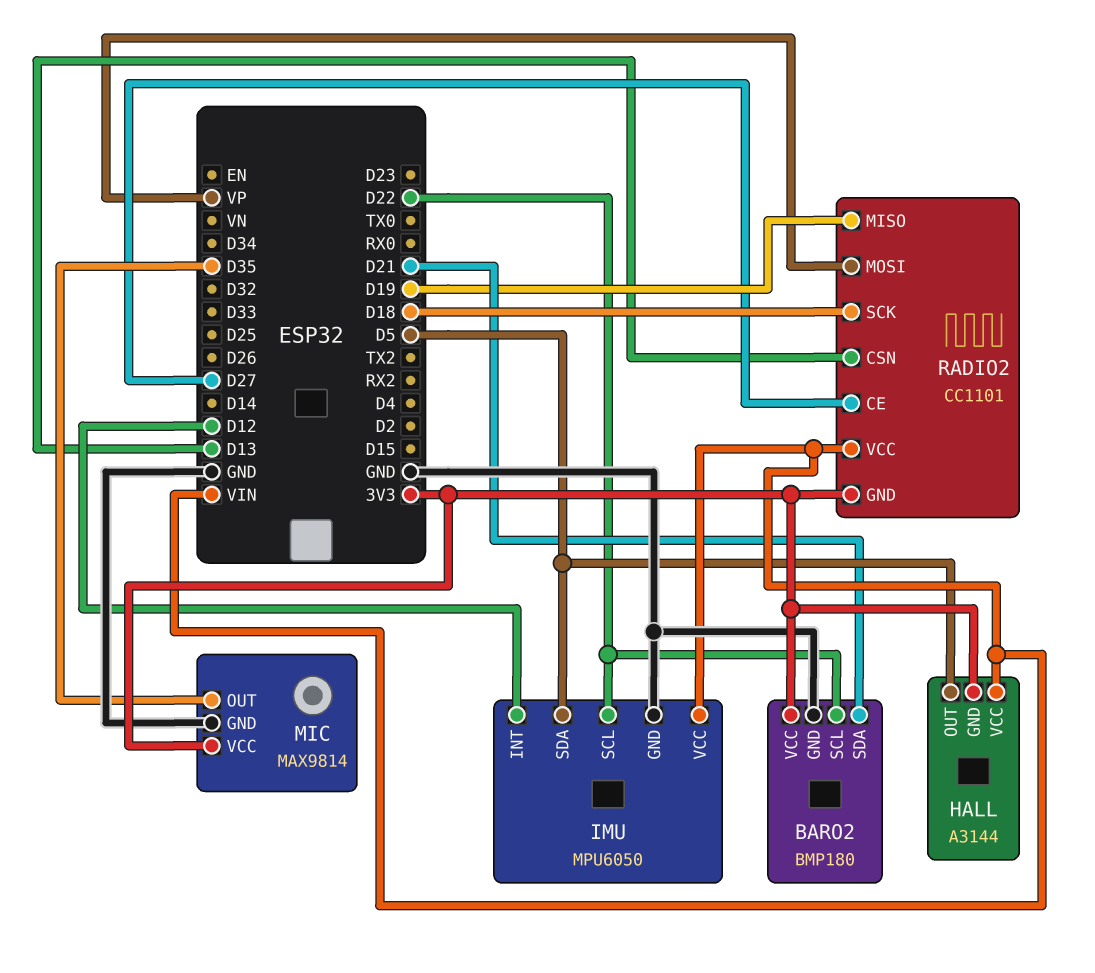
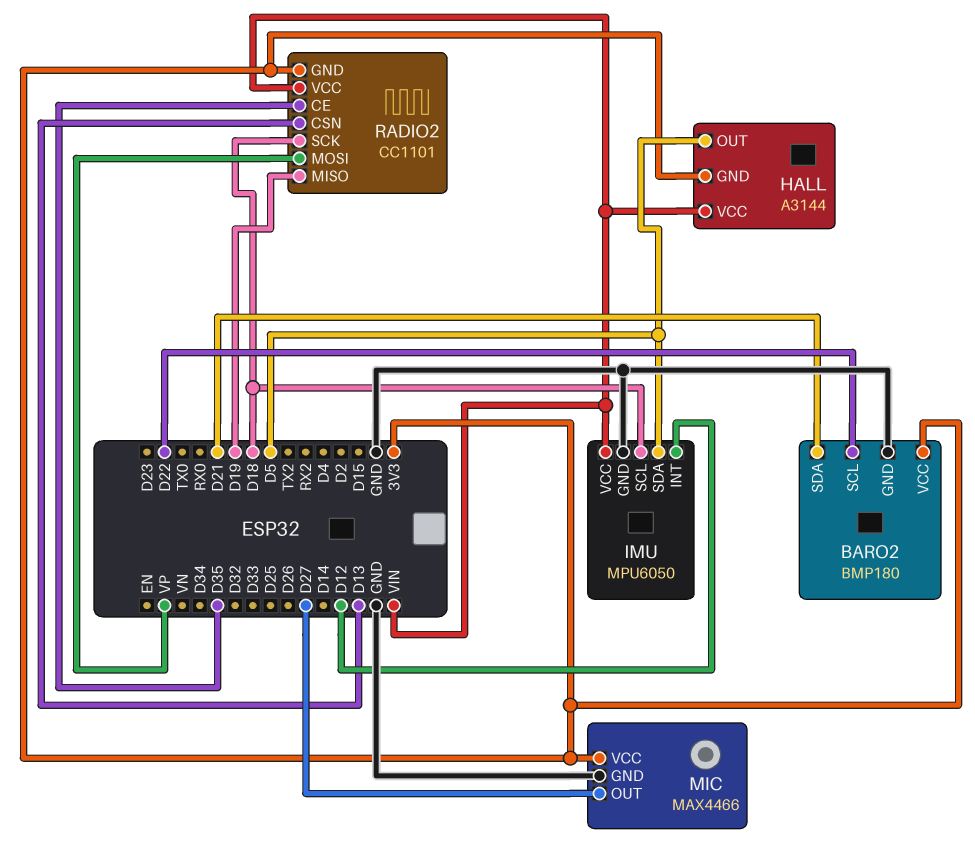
IMU pin SCL: D22 -> D18
MIC: MAX9814 -> MAX4466
MIC pin OUT: D35 -> D27
RADIO2 pin CE: D27 -> D35

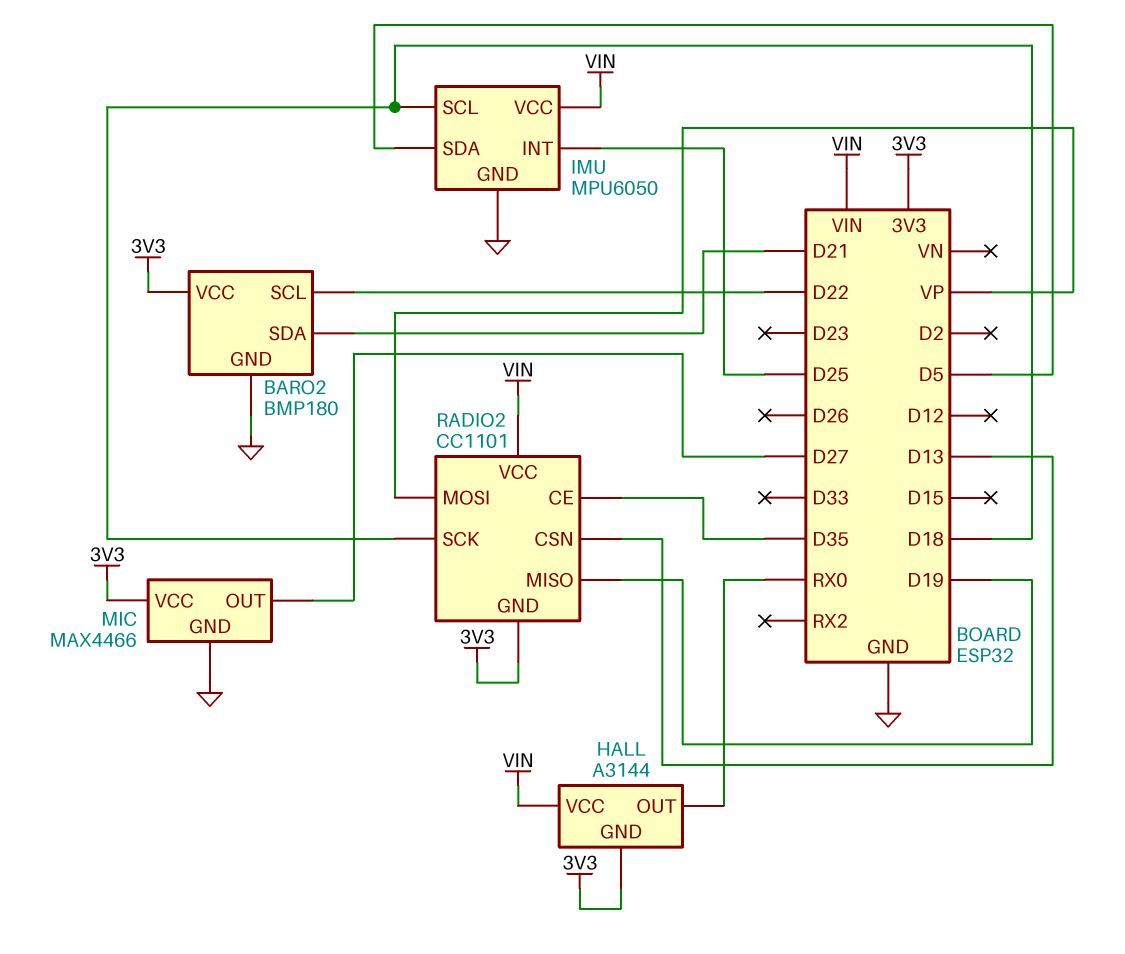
HALL pin OUT: D5 -> RX0
IMU pin INT: D12 -> D25

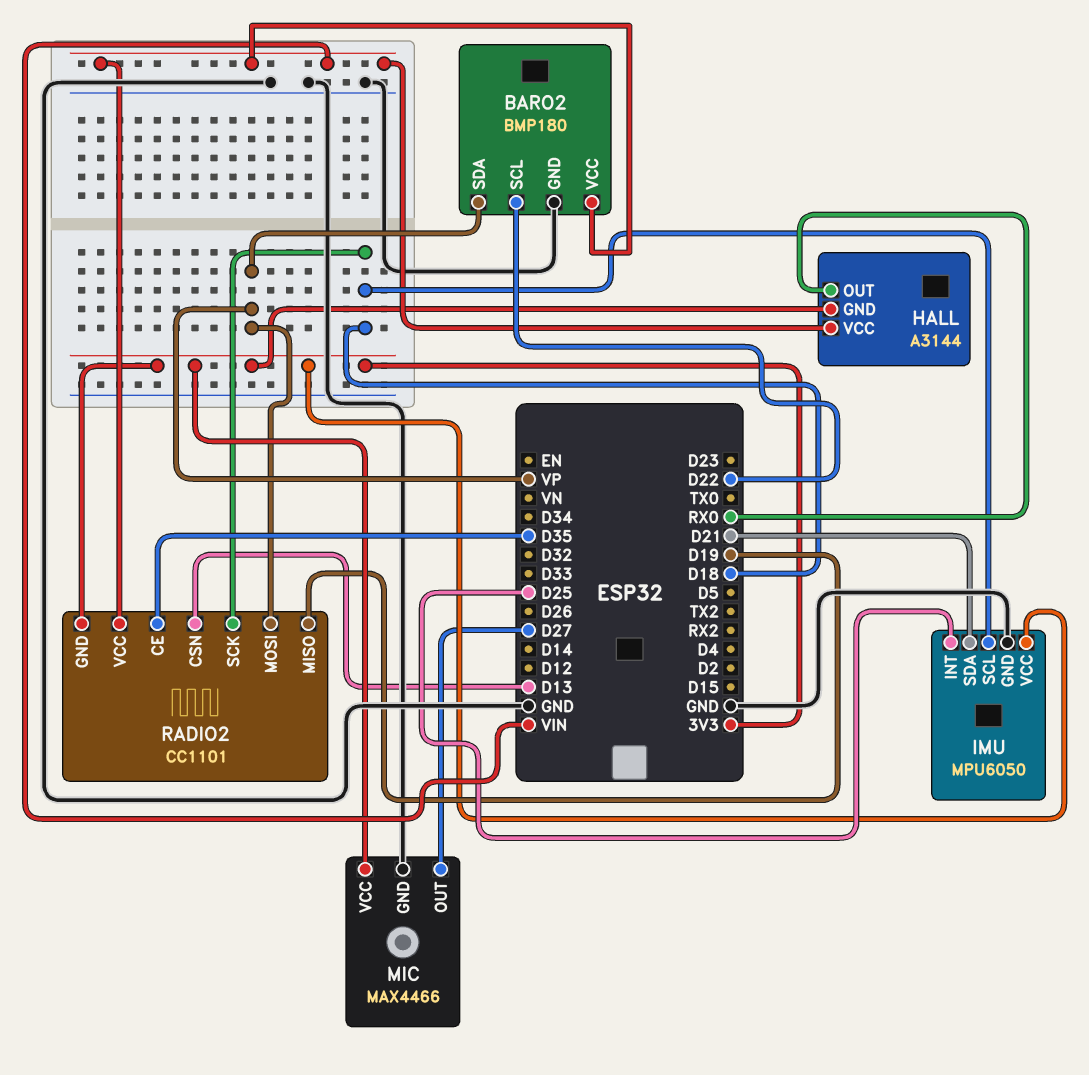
BARO2 pin SDA: D21 -> VP
BARO2 pin VCC: 3V3 -> VIN
IMU pin SDA: D5 -> D21
IMU pin VCC: VIN -> 3V3

